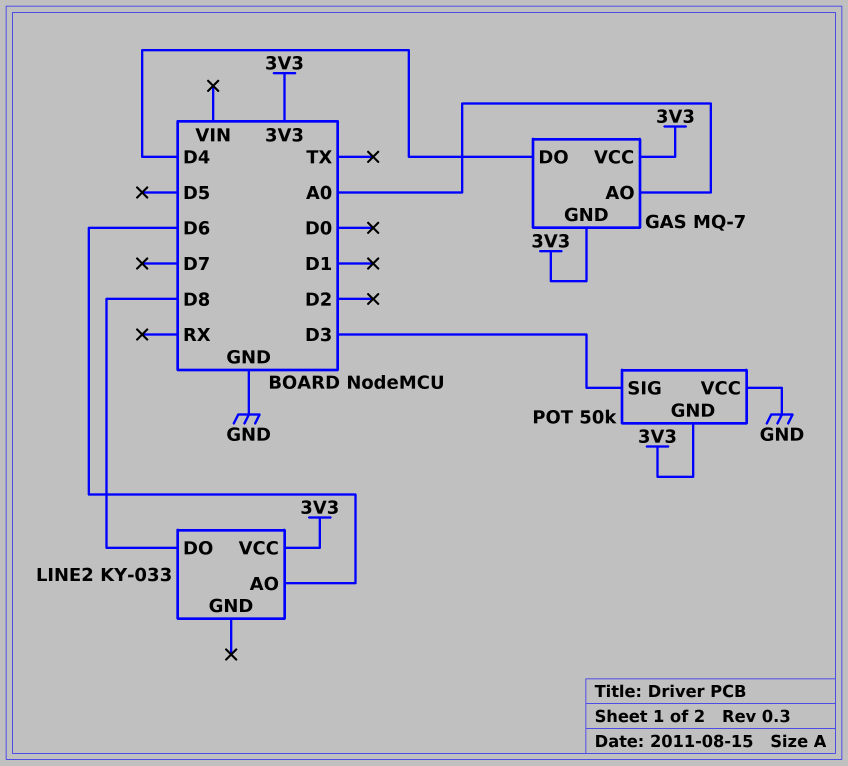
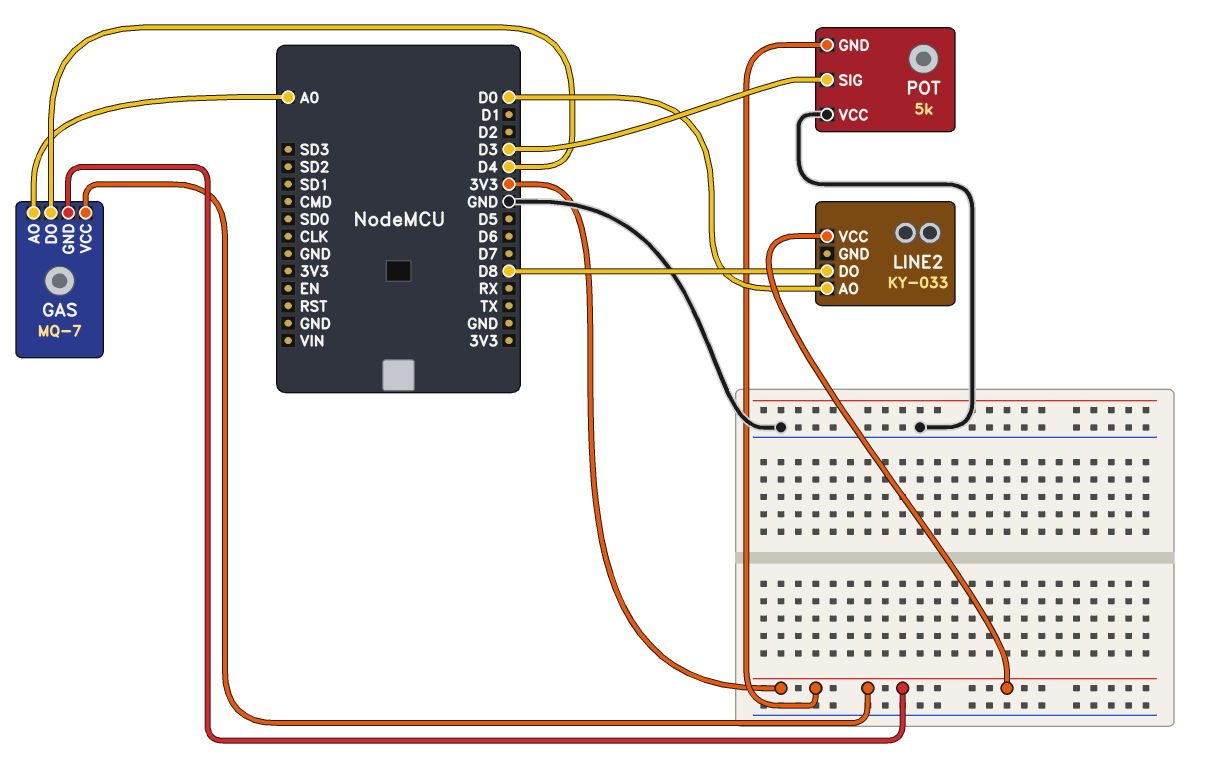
LINE2 pin AO: D6 -> D0
POT: 50k -> 5k

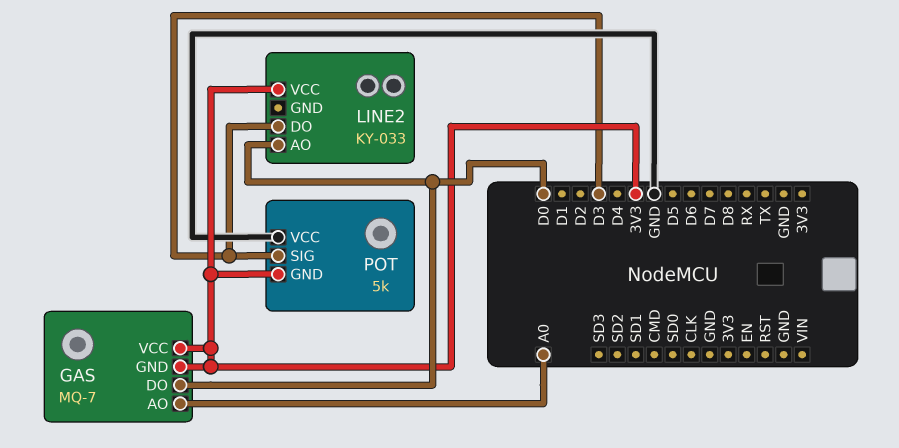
GAS pin DO: D4 -> D0
LINE2 pin DO: D8 -> D3

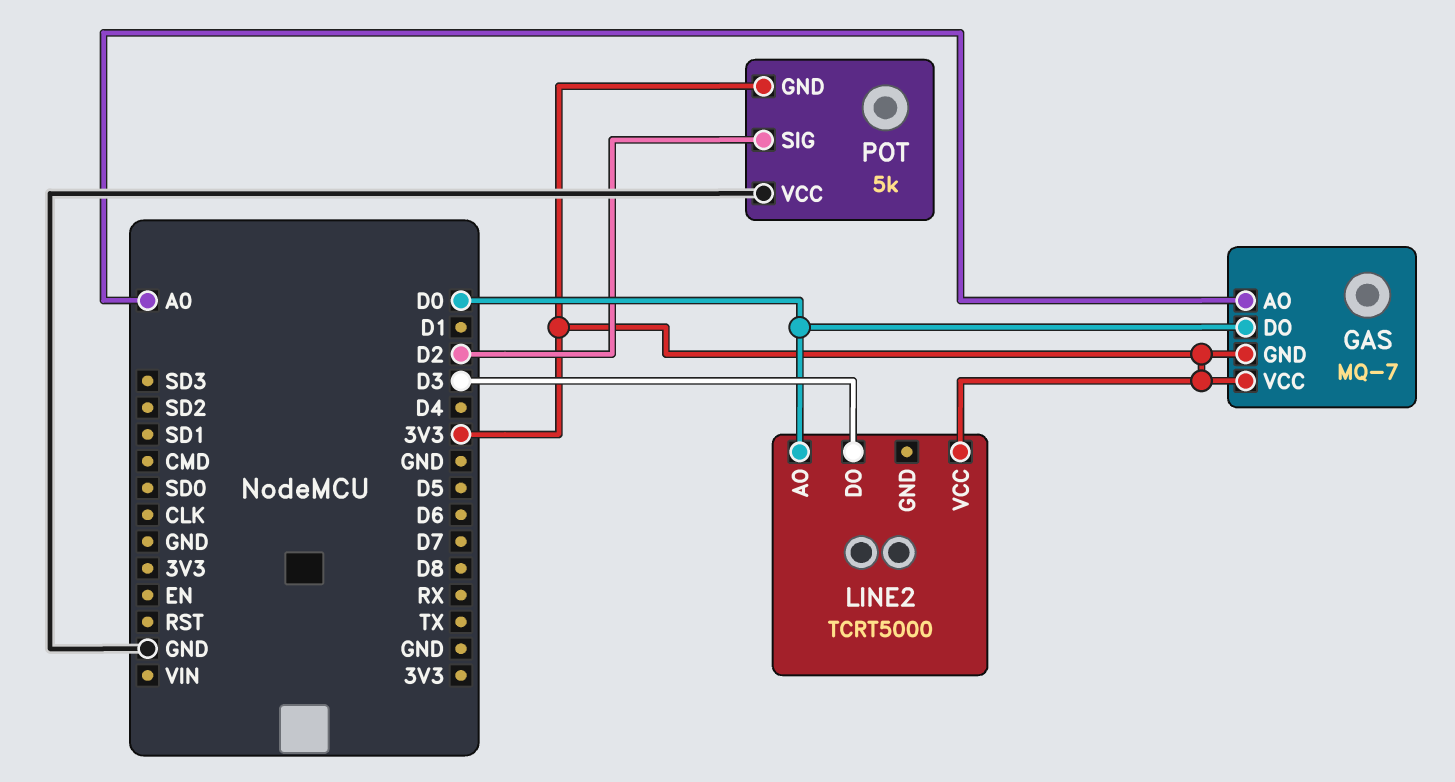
LINE2: KY-033 -> TCRT5000
POT pin SIG: D3 -> D2

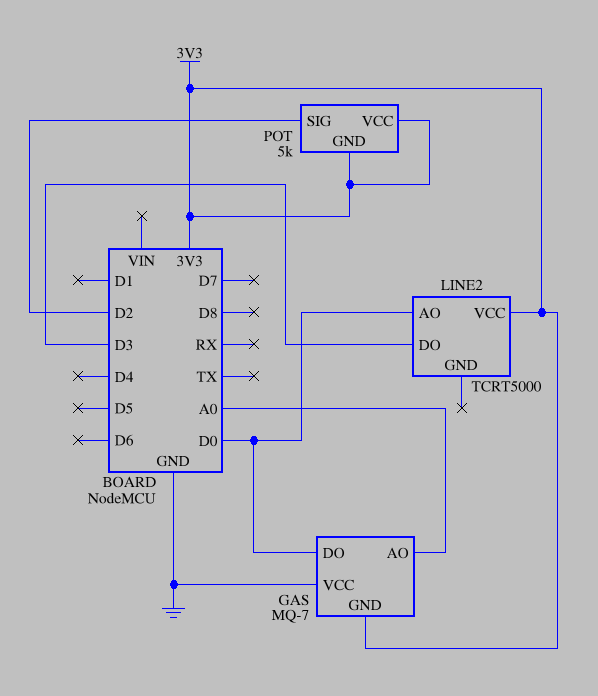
GAS pin VCC: 3V3 -> GND
POT pin VCC: GND -> 3V3

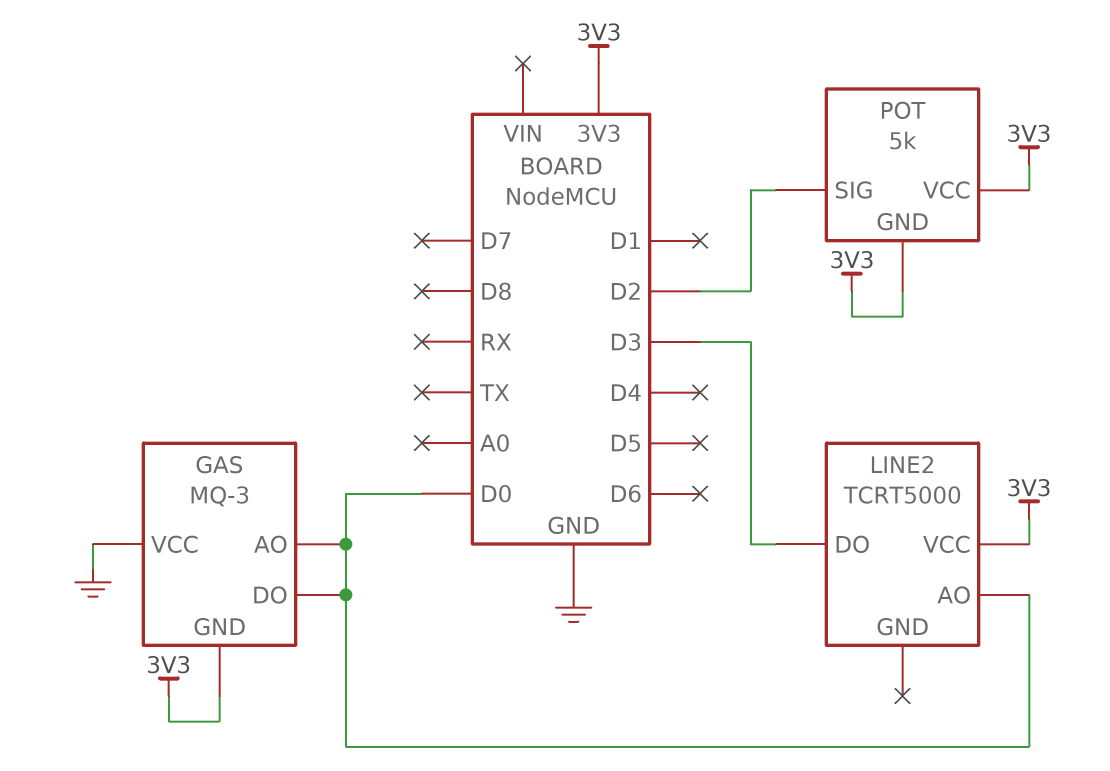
GAS: MQ-7 -> MQ-3
GAS pin AO: A0 -> D0

